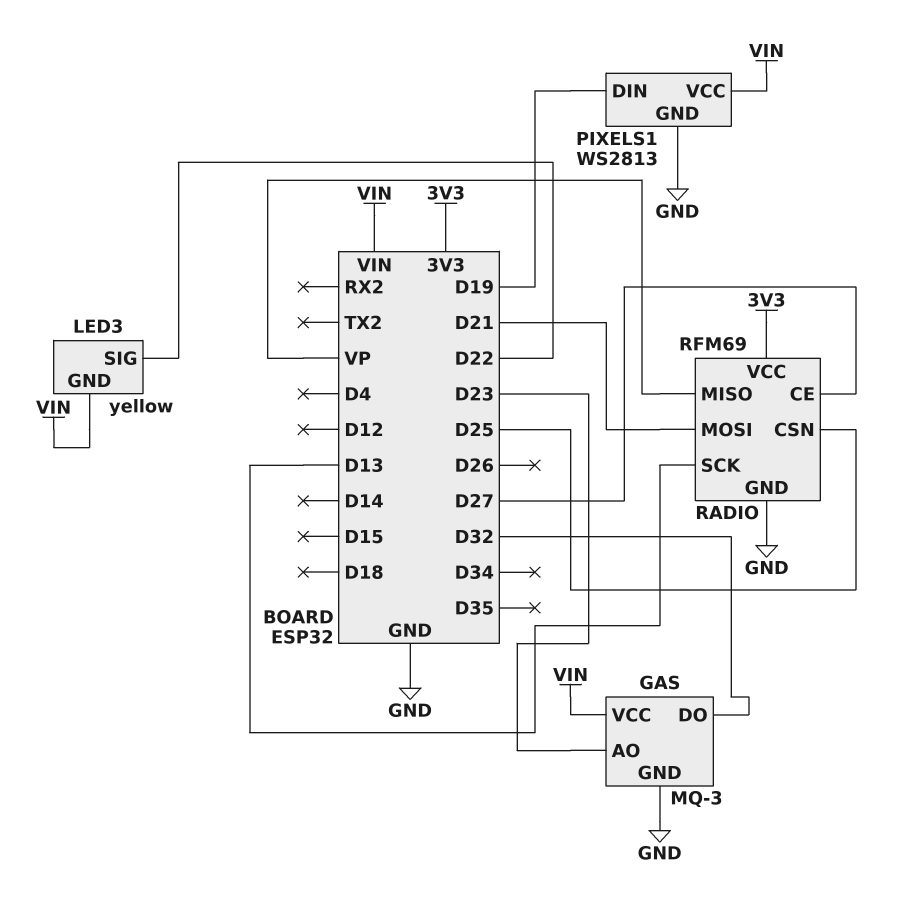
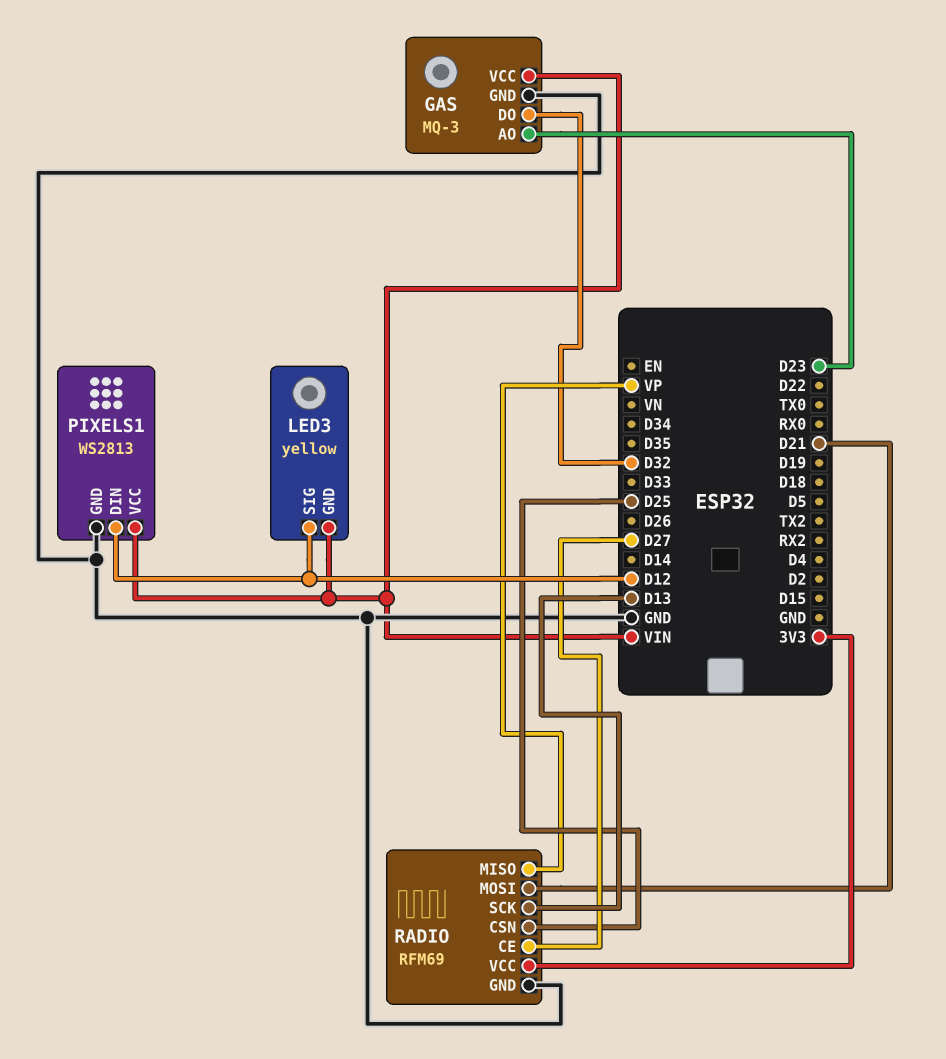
LED3 pin SIG: D22 -> D12
PIXELS1 pin DIN: D19 -> D12

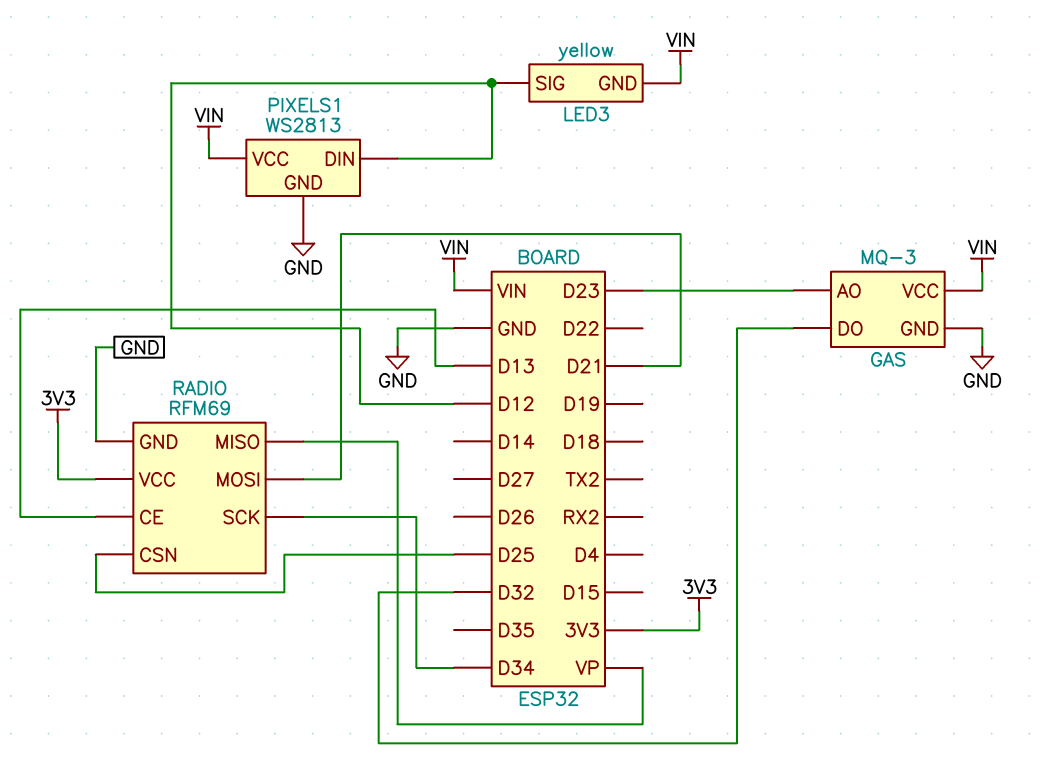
RADIO pin CE: D27 -> D13
RADIO pin SCK: D13 -> D34

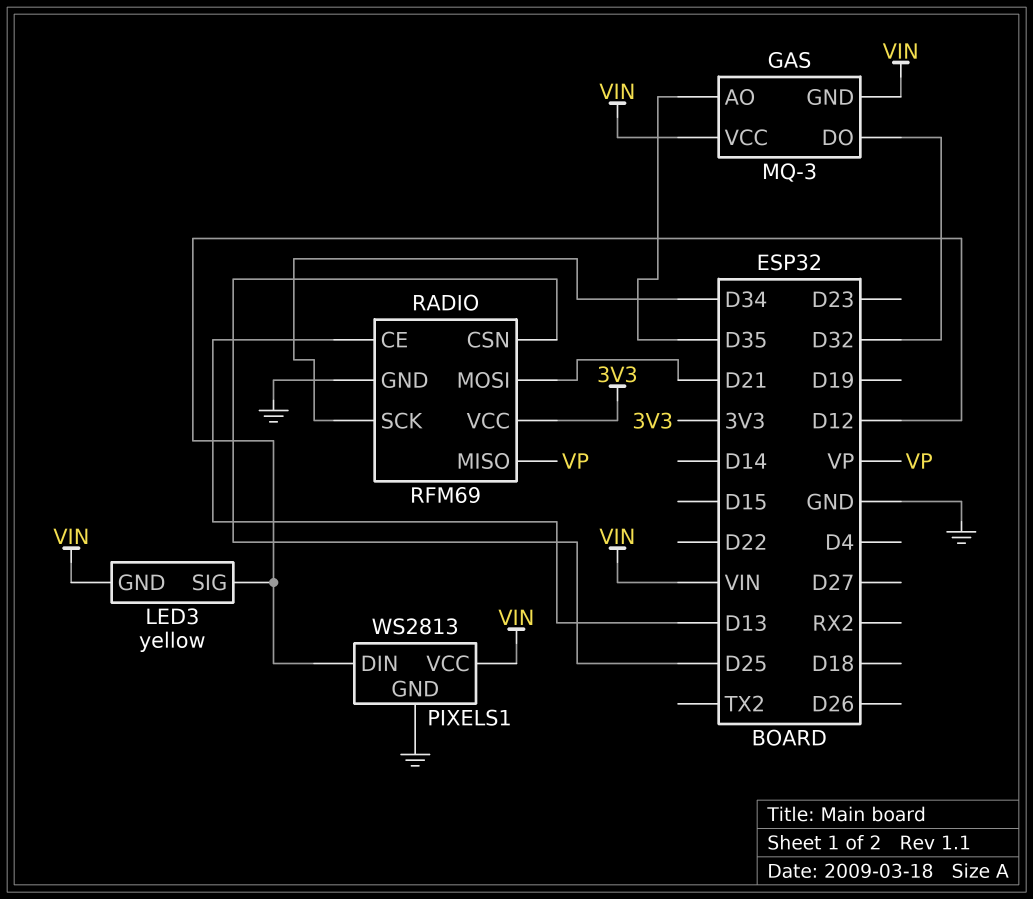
GAS pin AO: D23 -> D35
GAS pin GND: GND -> VIN

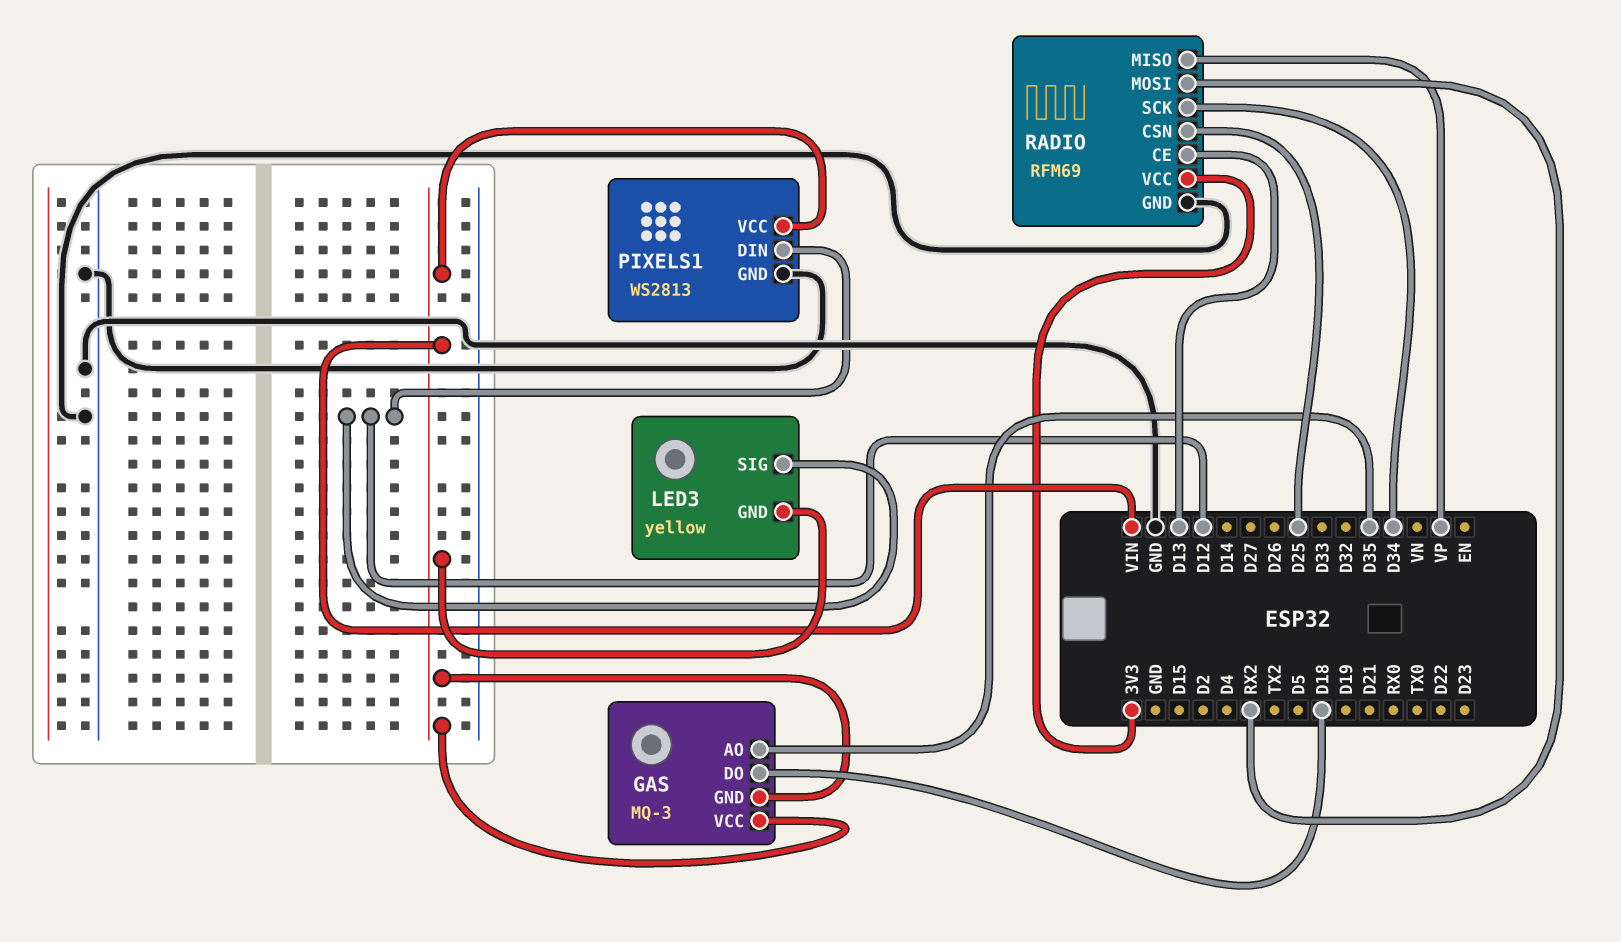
GAS pin DO: D32 -> D18
RADIO pin MOSI: D21 -> RX2

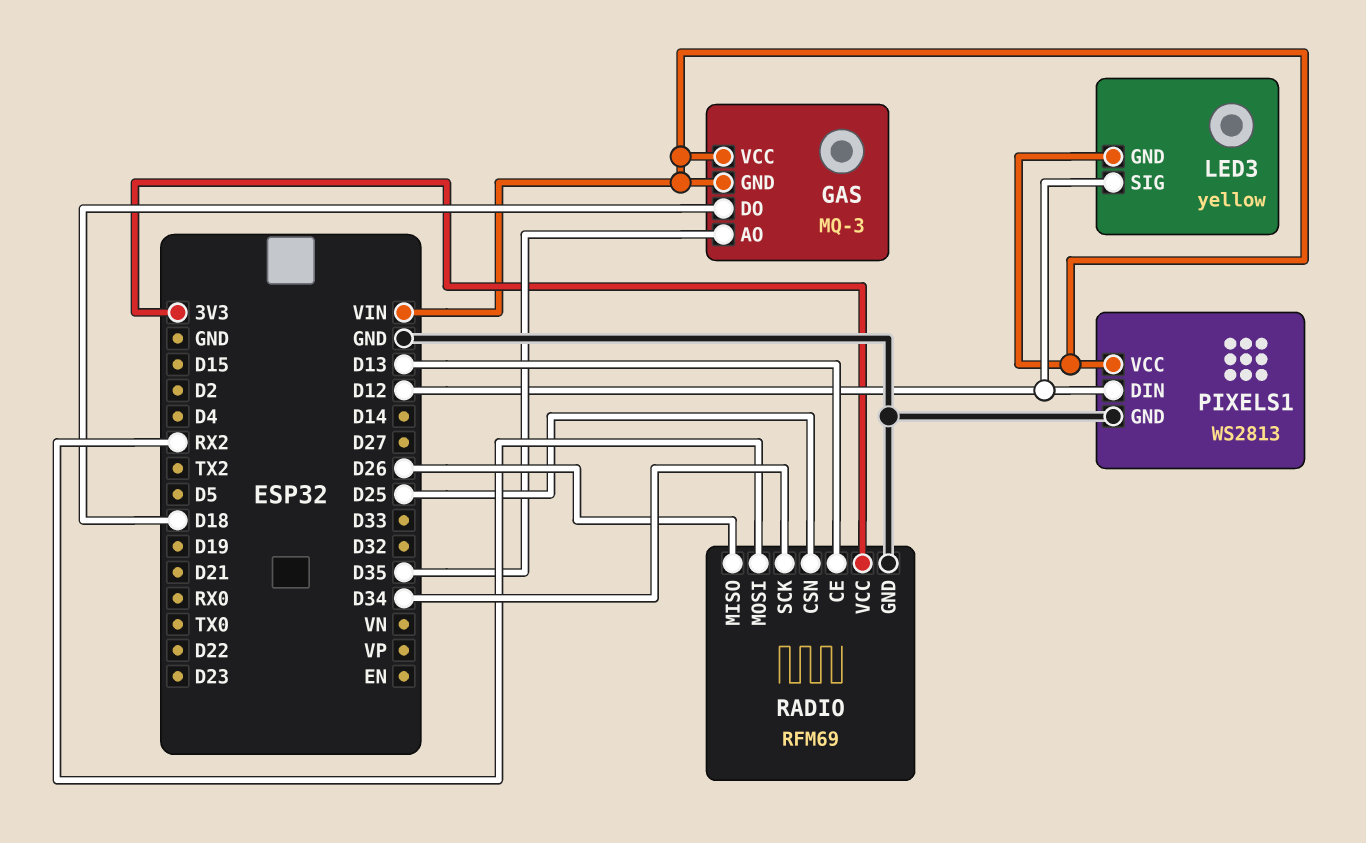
RADIO pin MISO: VP -> D26

